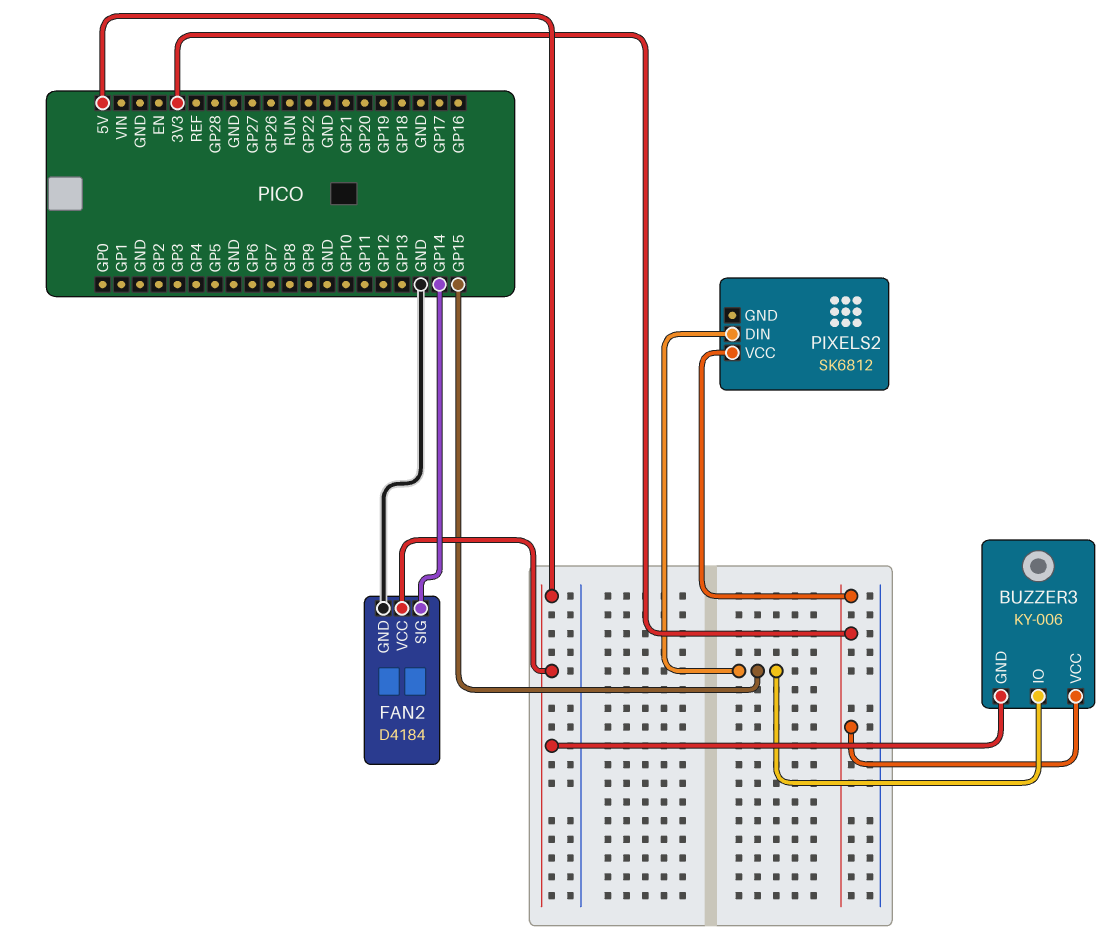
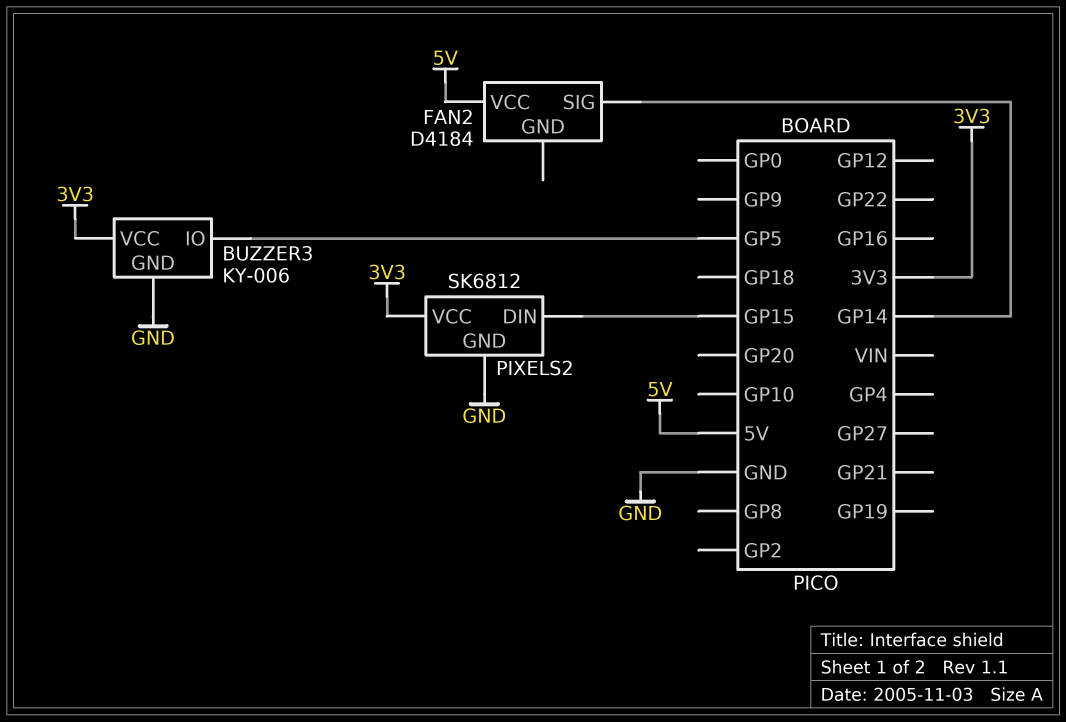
BUZZER3 pin GND: 5V -> GND
BUZZER3 pin IO: GP15 -> GP5
FAN2 pin GND: GND -> none
PIXELS2 pin GND: none -> GND

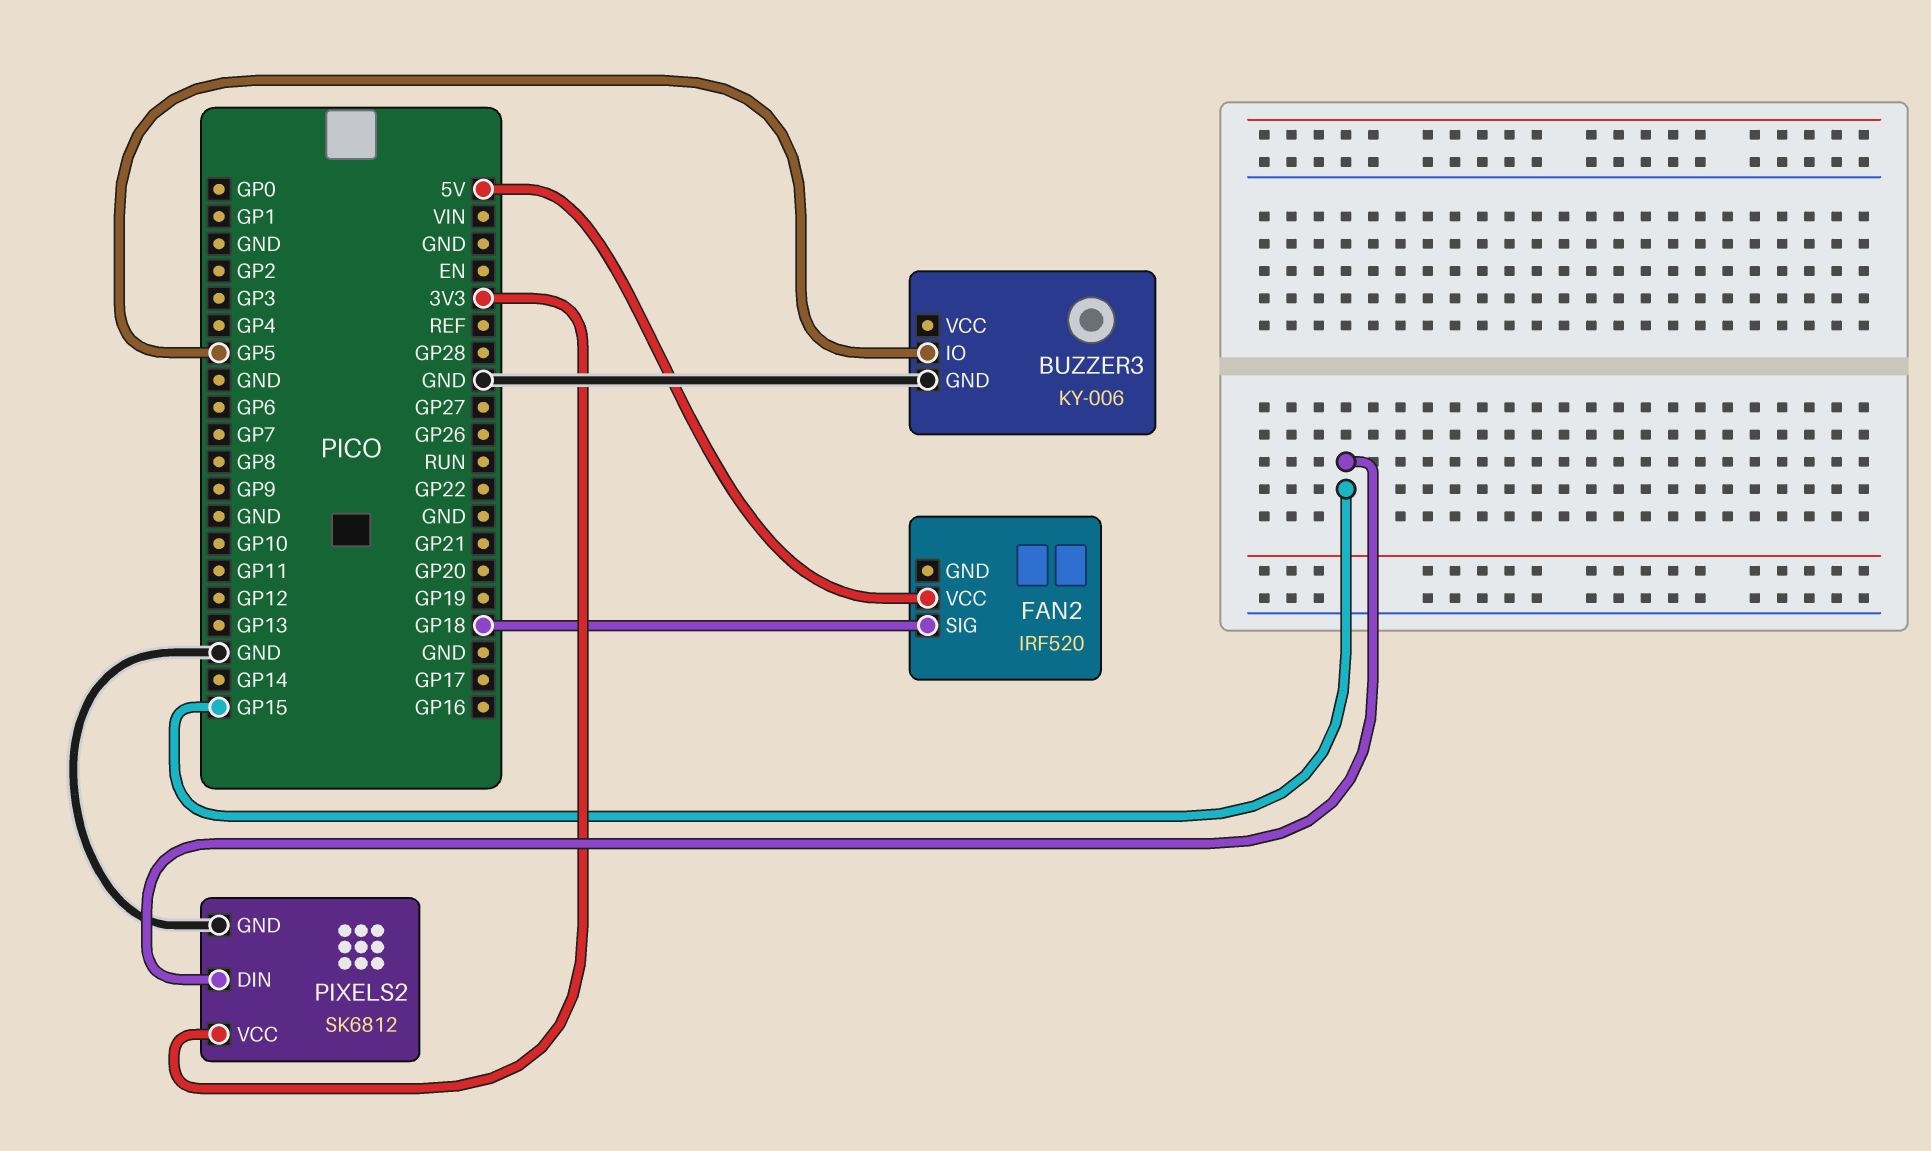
BUZZER3 pin VCC: 3V3 -> none
FAN2: D4184 -> IRF520
FAN2 pin SIG: GP14 -> GP18

